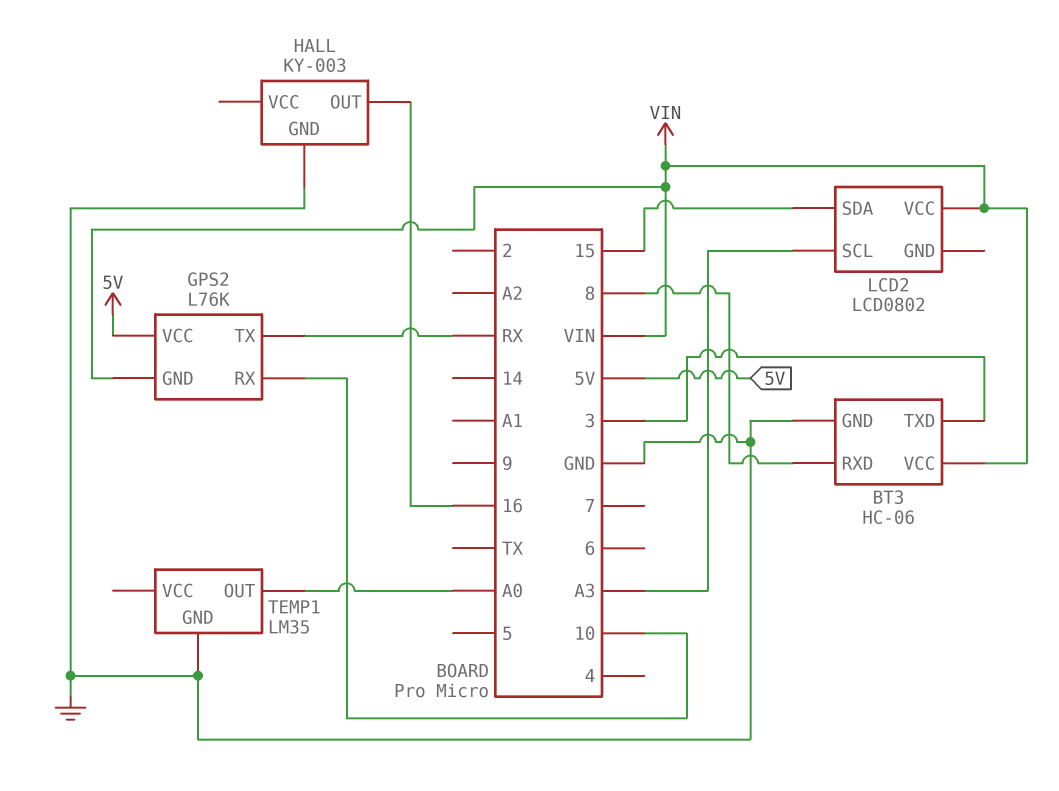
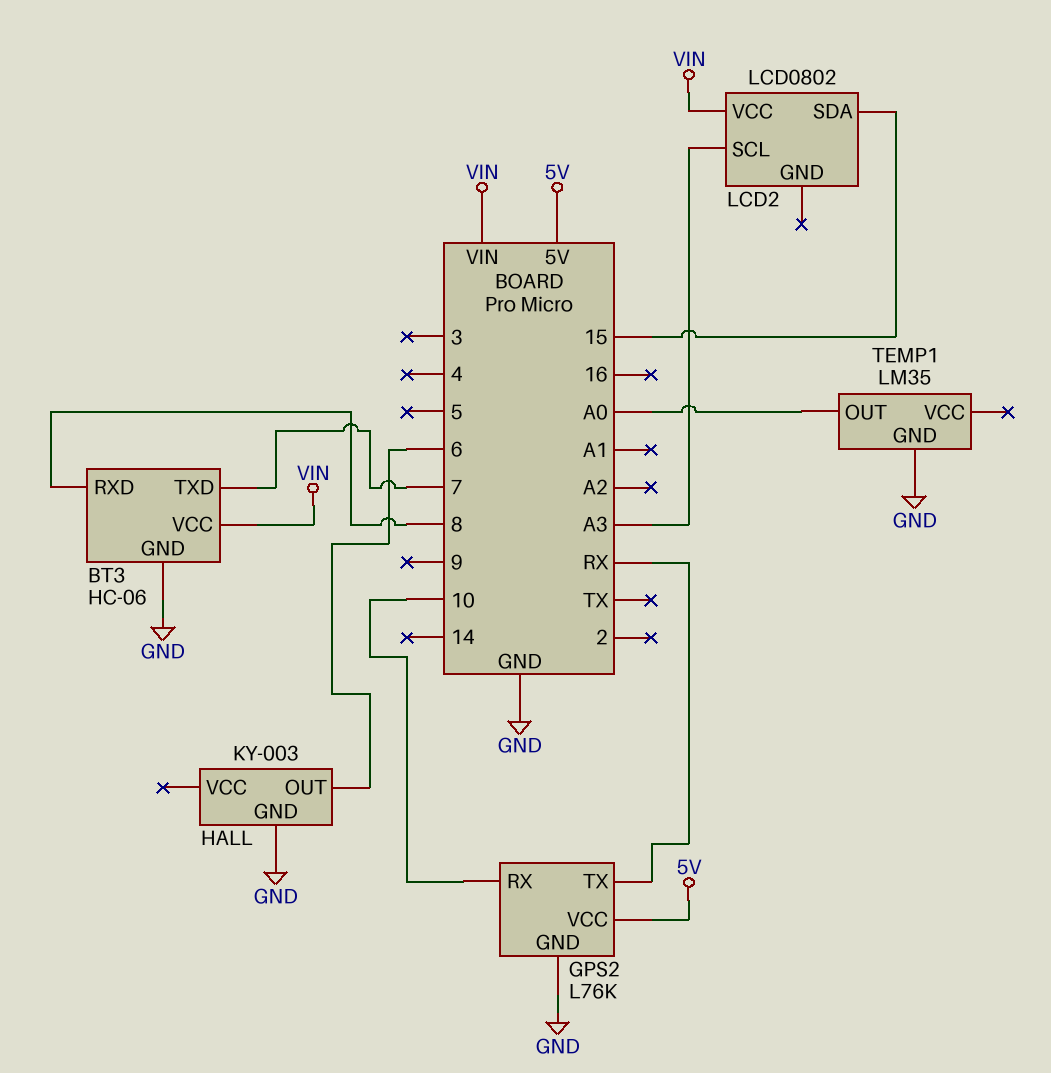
BT3 pin TXD: 3 -> 7
GPS2 pin GND: VIN -> GND
HALL pin OUT: 16 -> 6

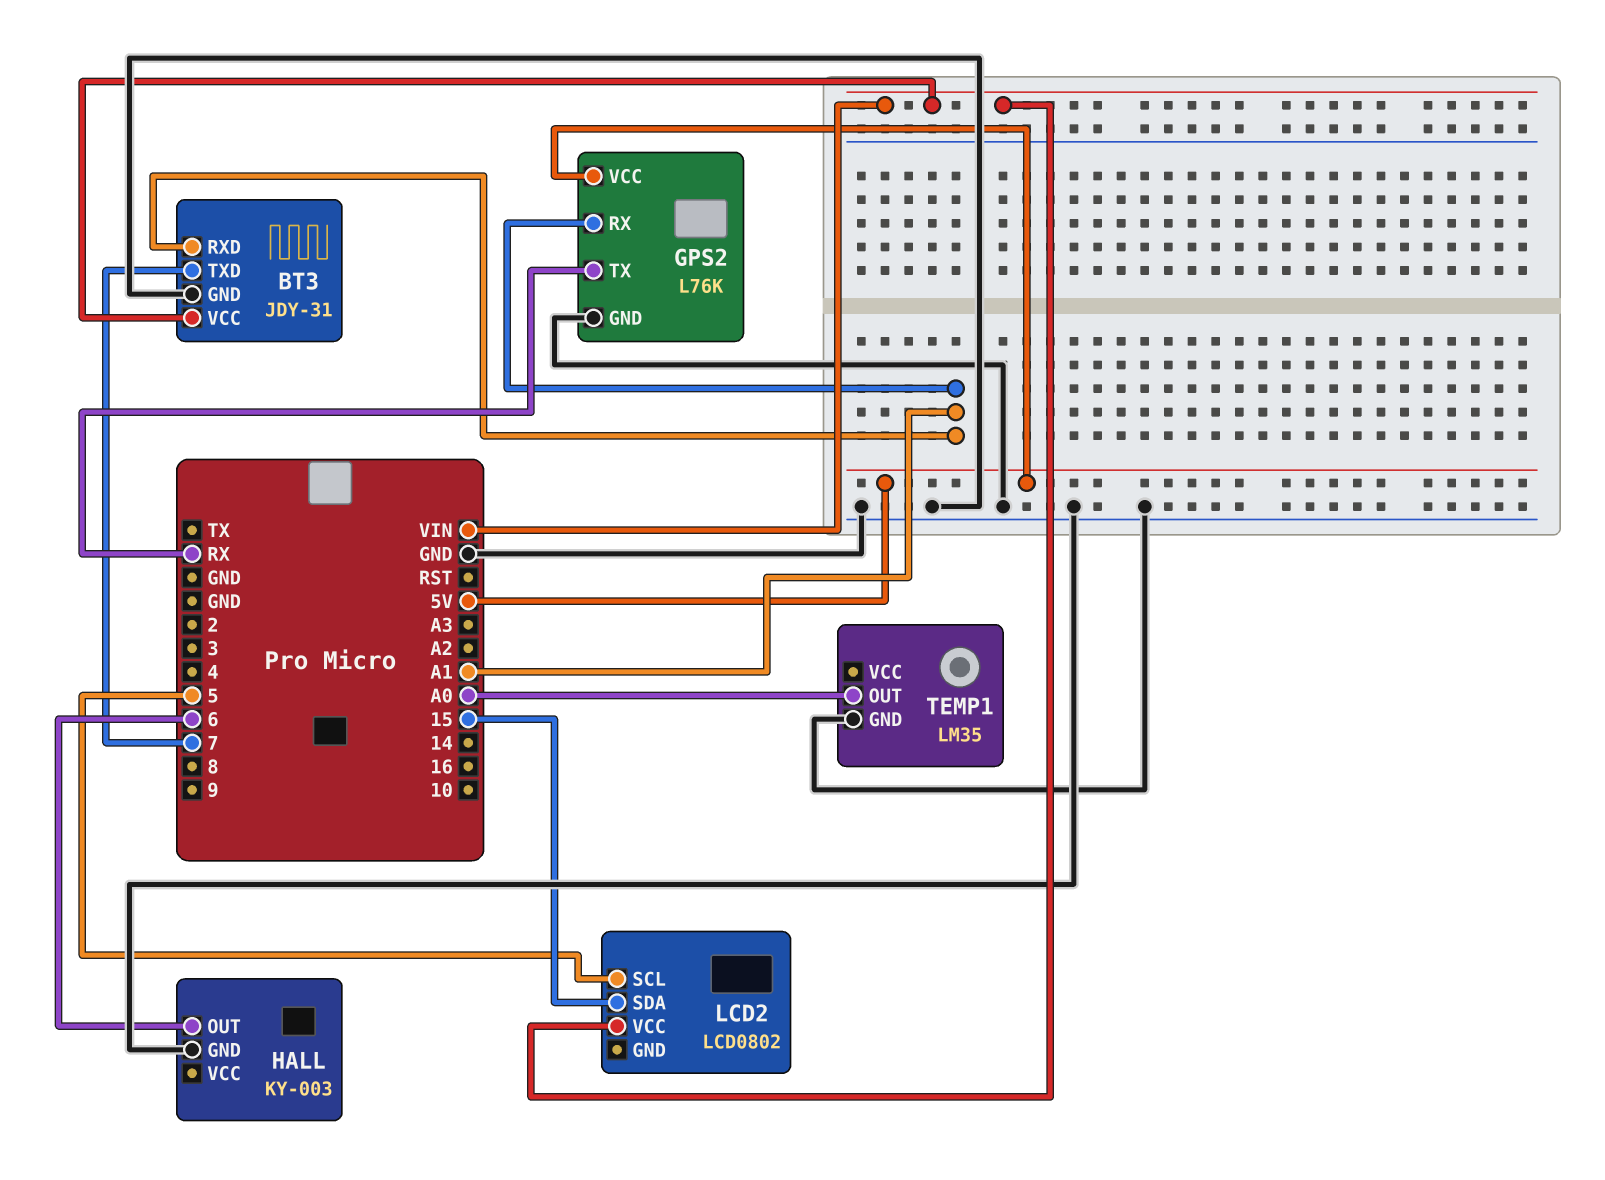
BT3: HC-06 -> JDY-31
BT3 pin RXD: 8 -> A1
GPS2 pin RX: 10 -> A1
LCD2 pin SCL: A3 -> 5

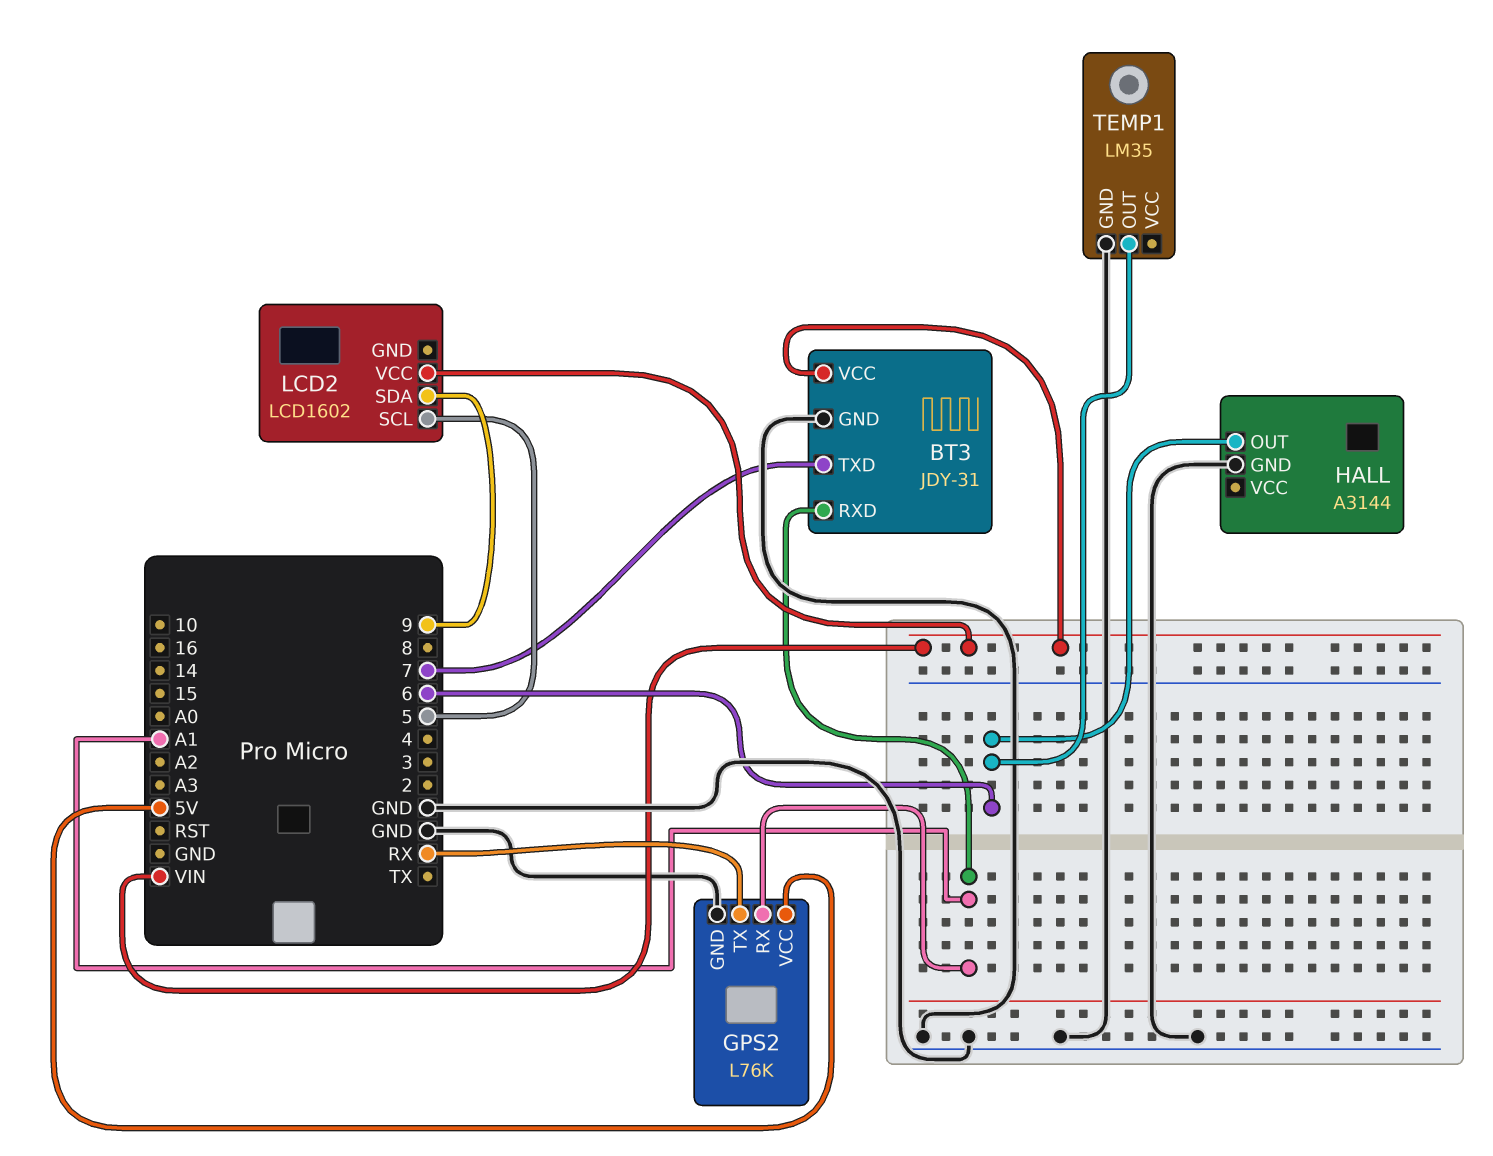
HALL: KY-003 -> A3144
LCD2: LCD0802 -> LCD1602
LCD2 pin SDA: 15 -> 9
TEMP1 pin OUT: A0 -> 6

